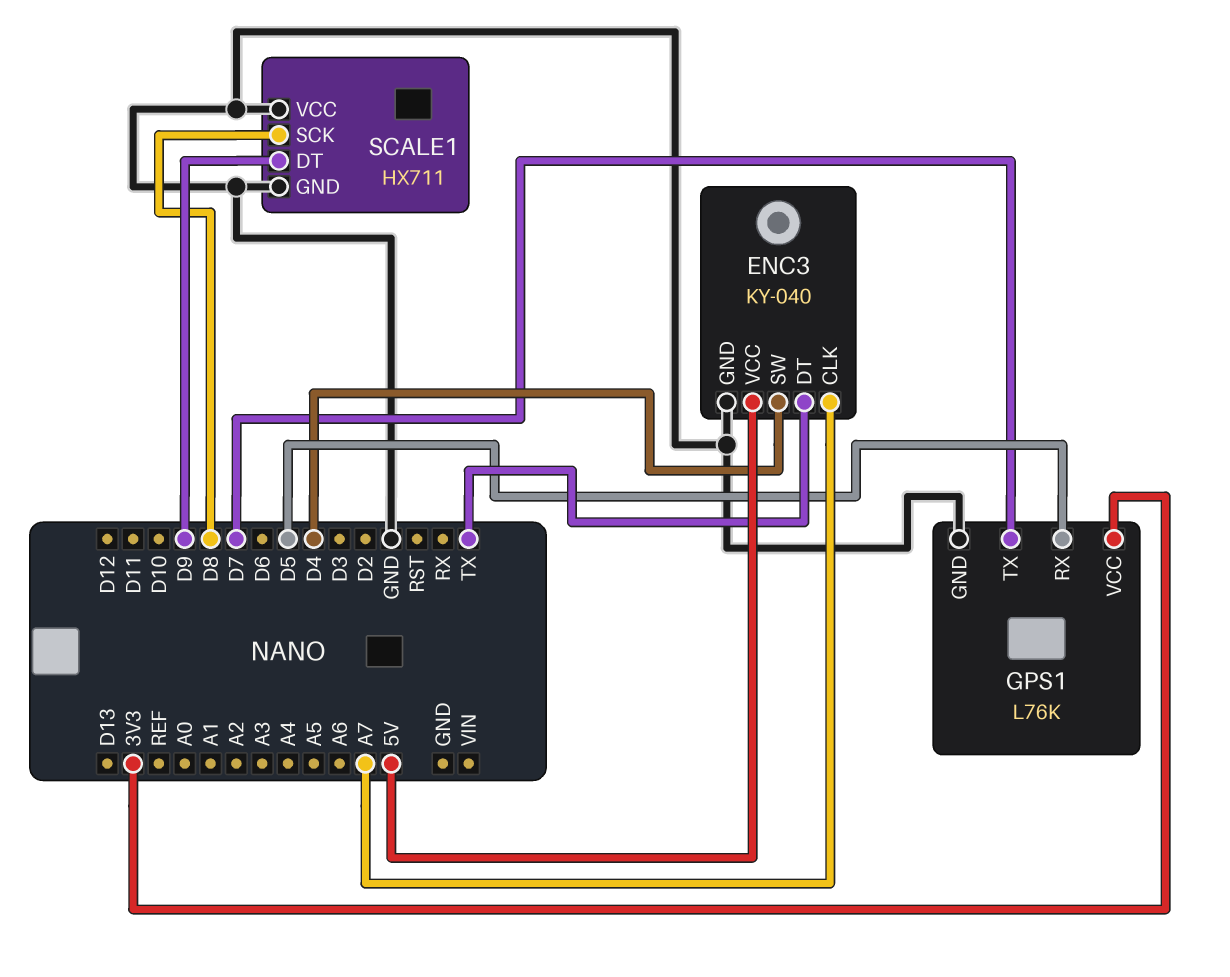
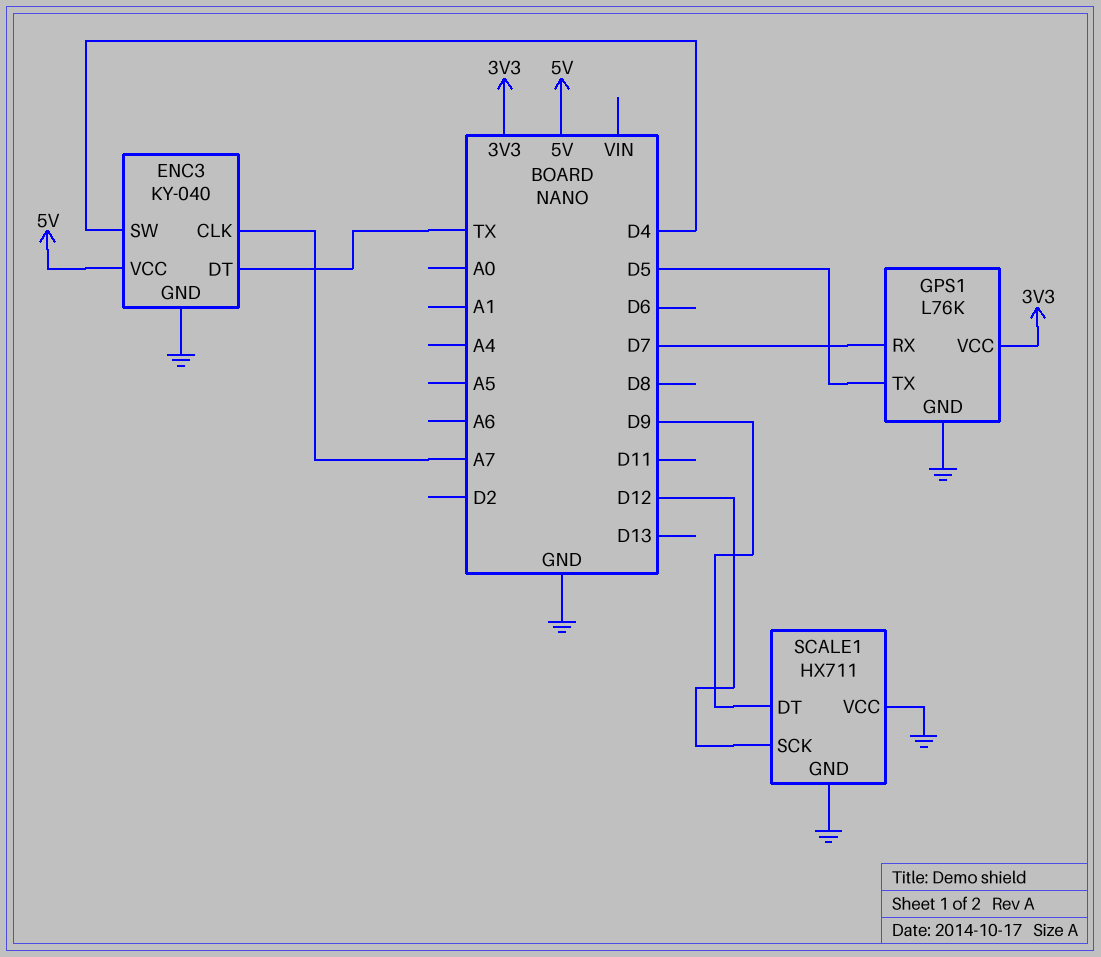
GPS1 pin RX: D5 -> D7
GPS1 pin TX: D7 -> D5
SCALE1 pin SCK: D8 -> D12

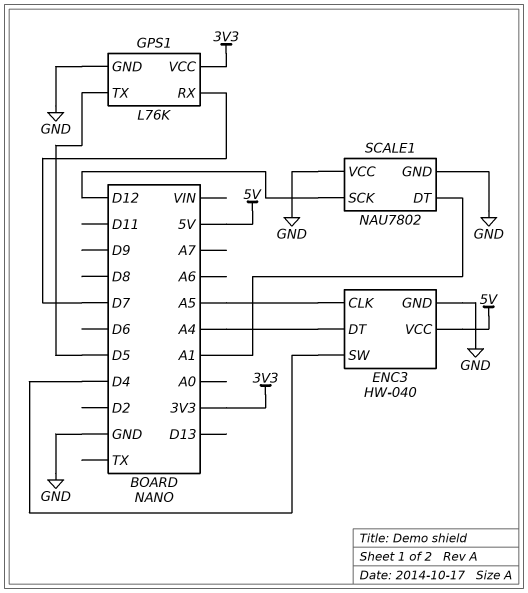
ENC3: KY-040 -> HW-040
ENC3 pin CLK: A7 -> A5
ENC3 pin DT: TX -> A4
SCALE1: HX711 -> NAU7802
SCALE1 pin DT: D9 -> A1

